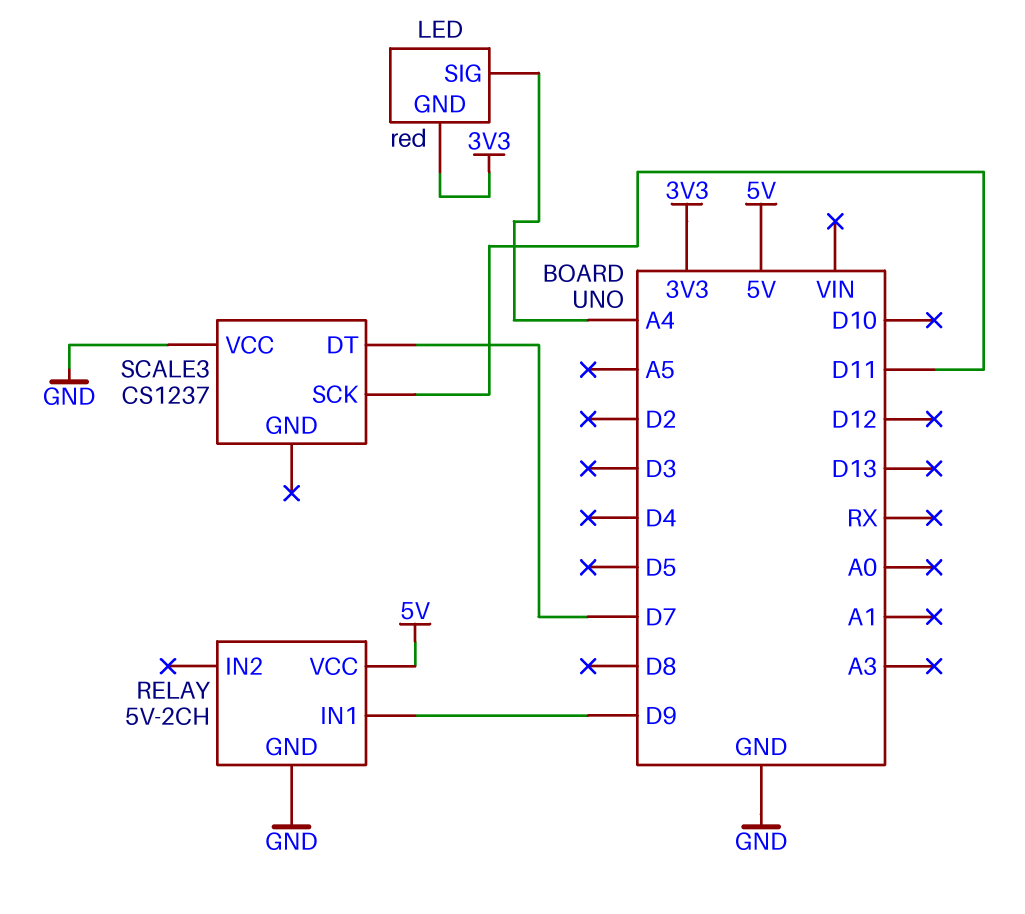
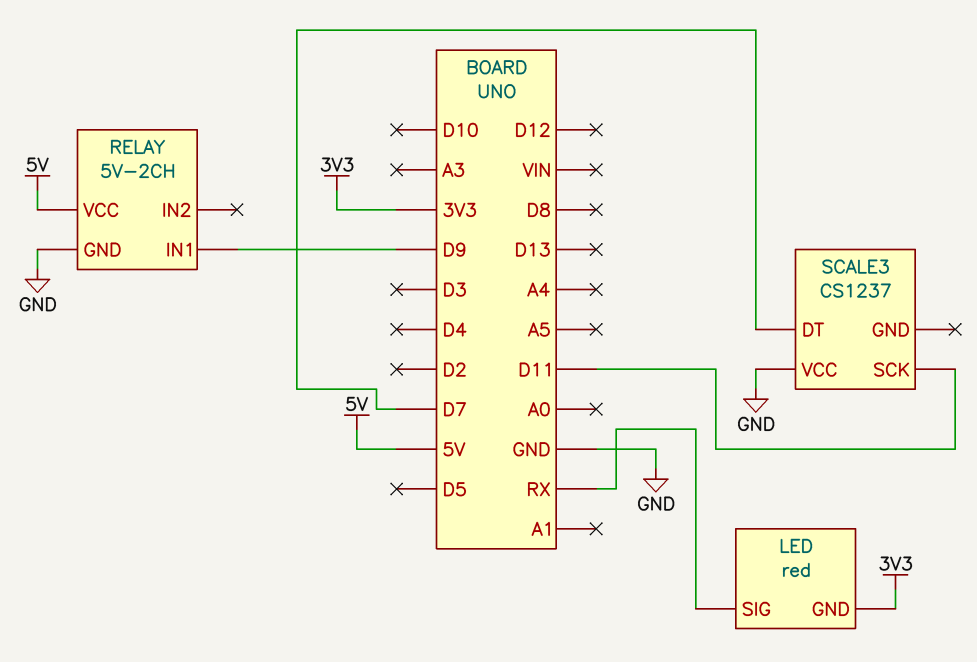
LED pin SIG: A4 -> RX

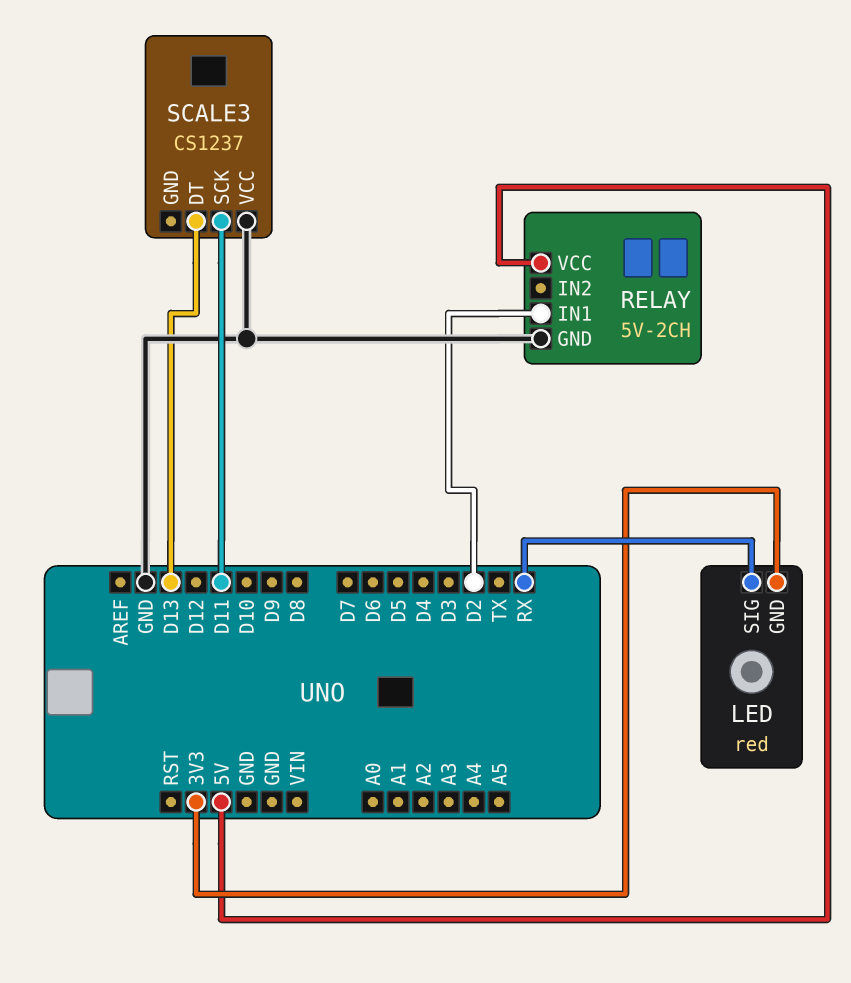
RELAY pin IN1: D9 -> D2
SCALE3 pin DT: D7 -> D13

